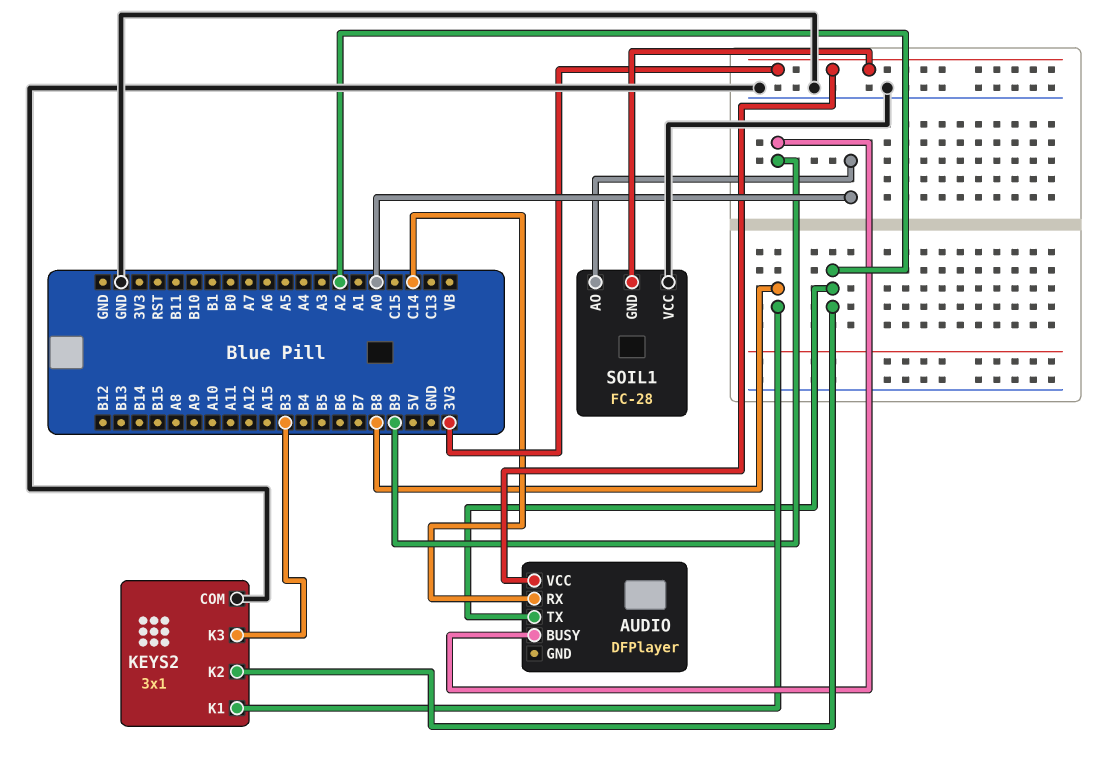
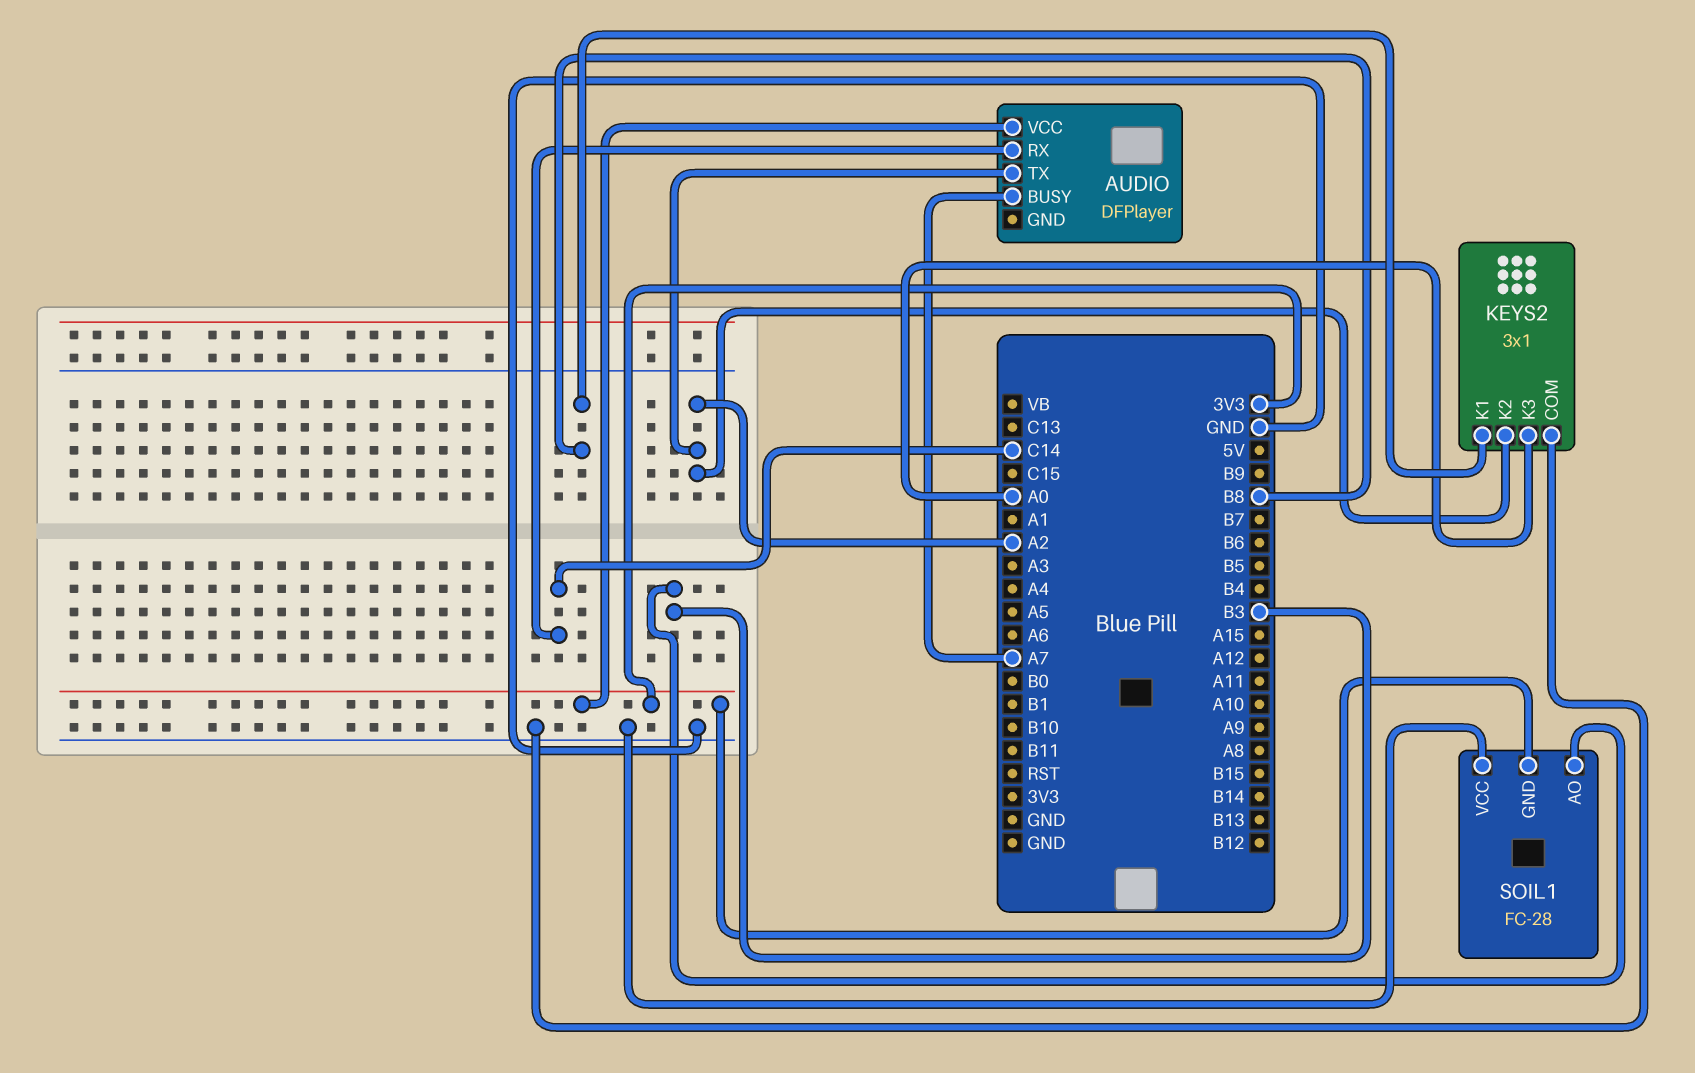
AUDIO pin BUSY: B9 -> A7
KEYS2 pin K3: B3 -> A0
SOIL1 pin AO: A0 -> B3

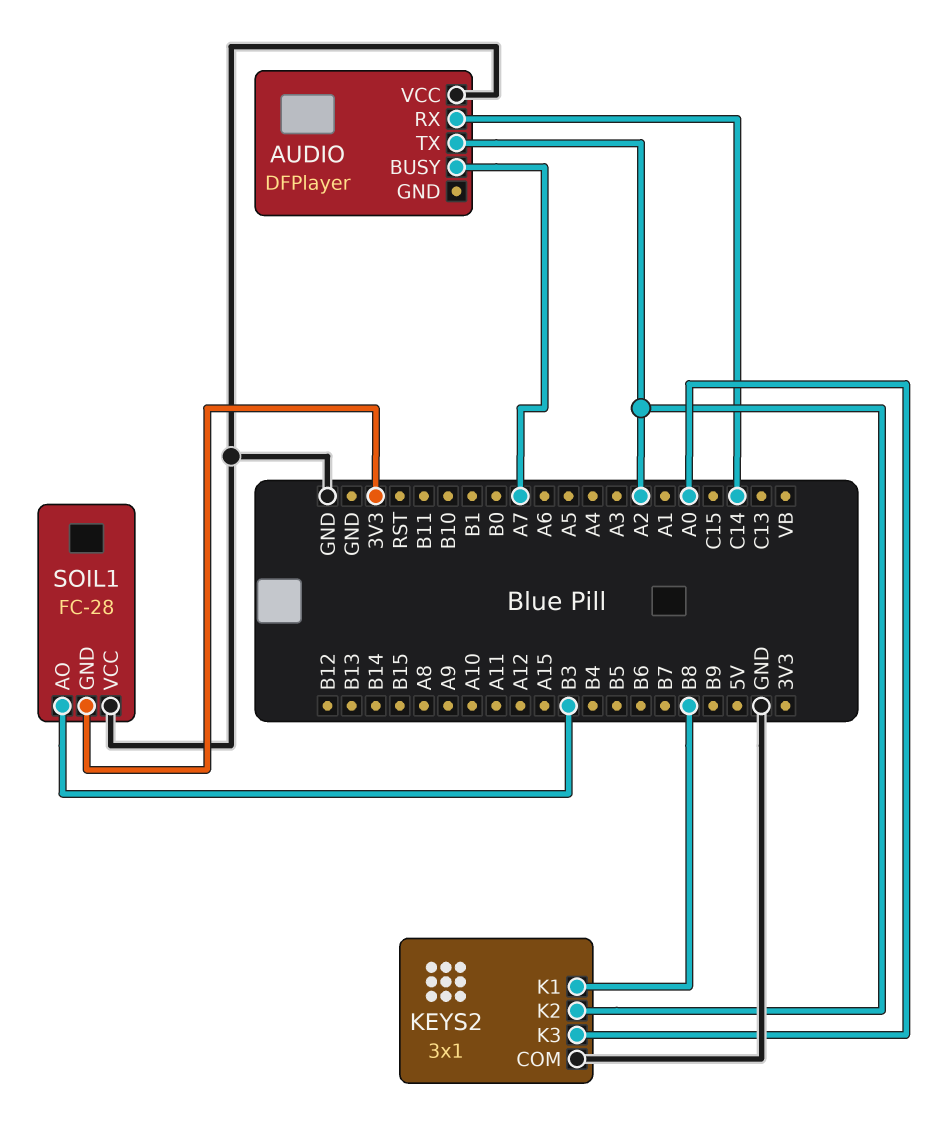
AUDIO pin VCC: 3V3 -> GND

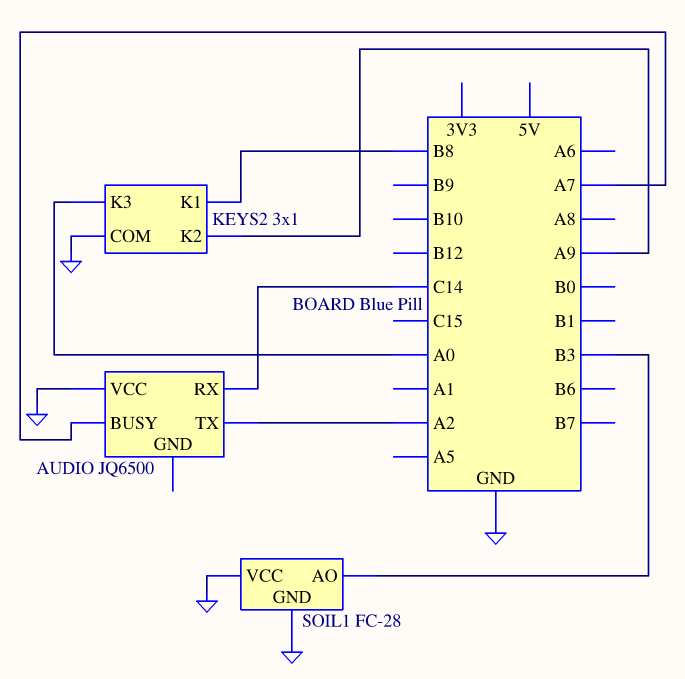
AUDIO: DFPlayer -> JQ6500
KEYS2 pin K2: A2 -> A9
SOIL1 pin GND: 3V3 -> GND

